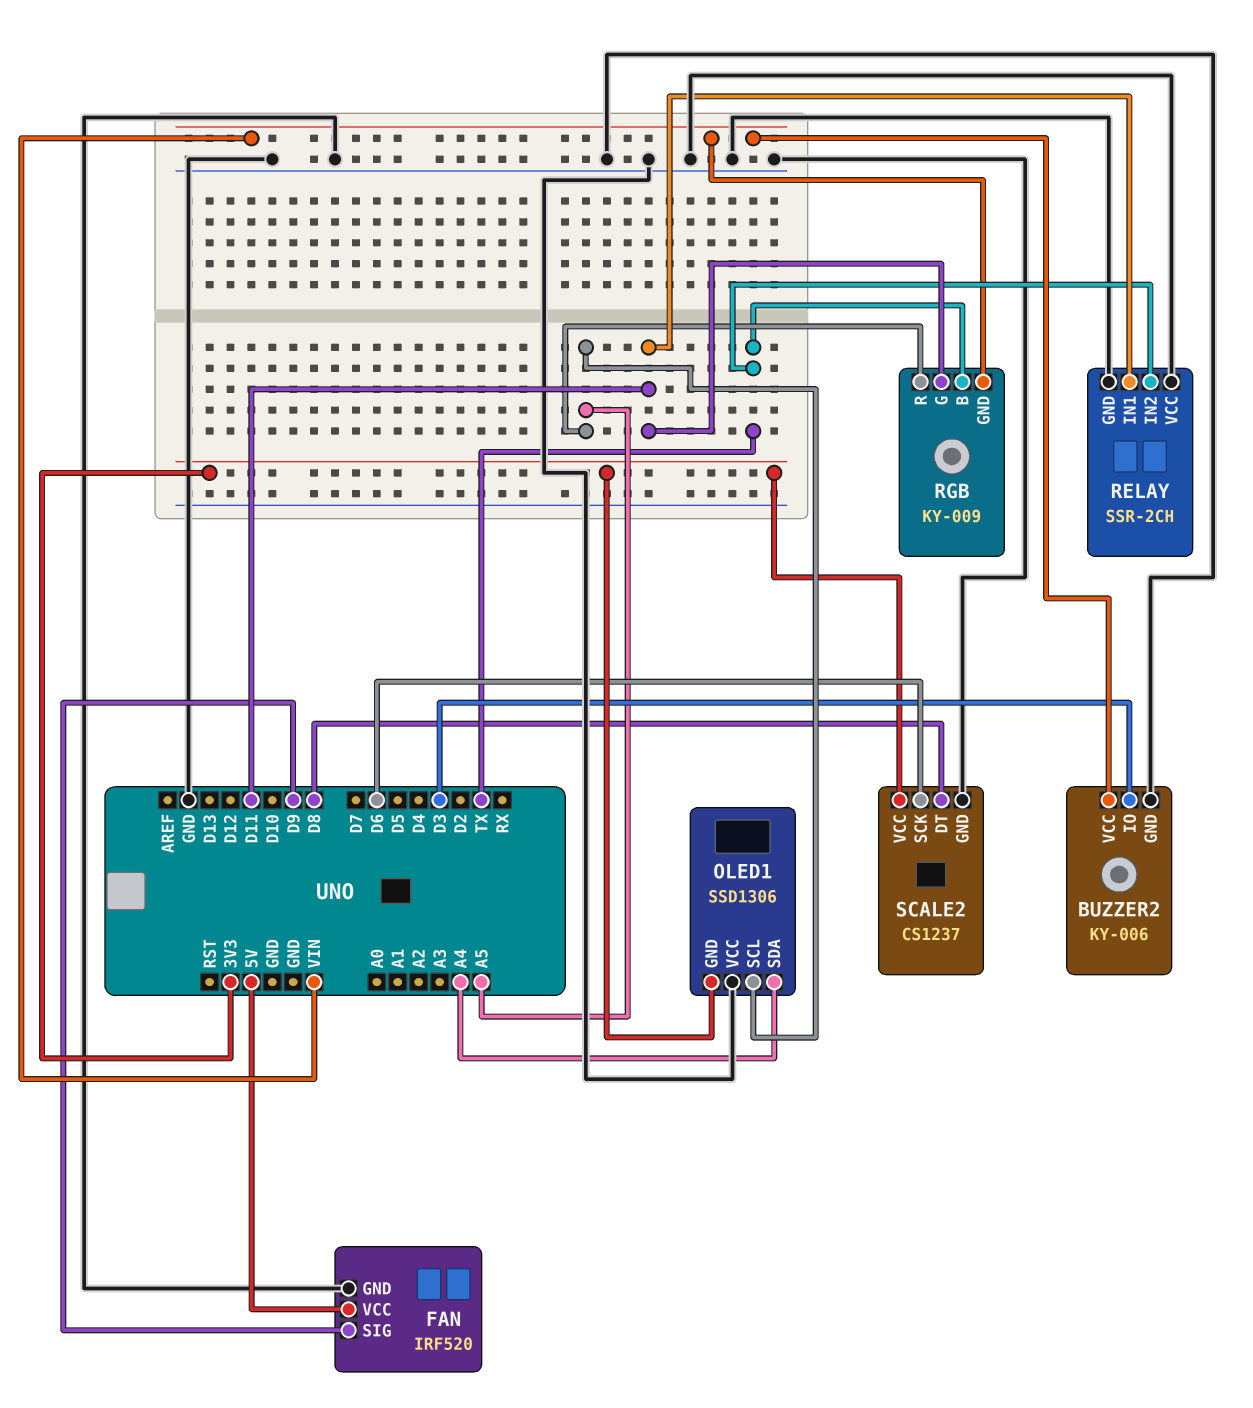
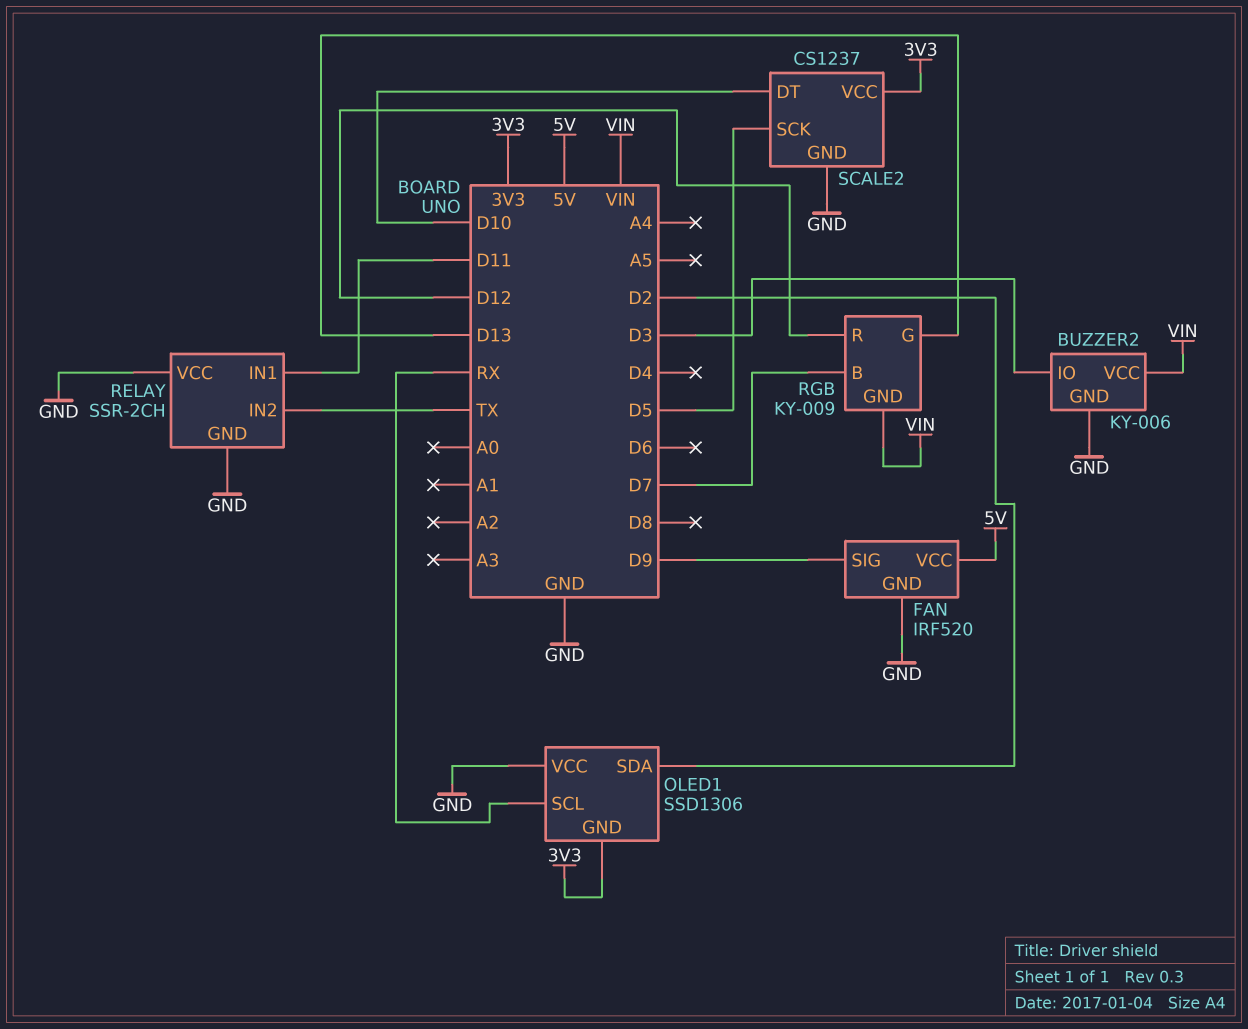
OLED1 pin SCL: A5 -> RX
OLED1 pin SDA: A4 -> D2
RGB pin B: TX -> D7
RGB pin G: D11 -> D13
RGB pin R: A5 -> D12
SCALE2 pin DT: D8 -> D10
SCALE2 pin SCK: D6 -> D5

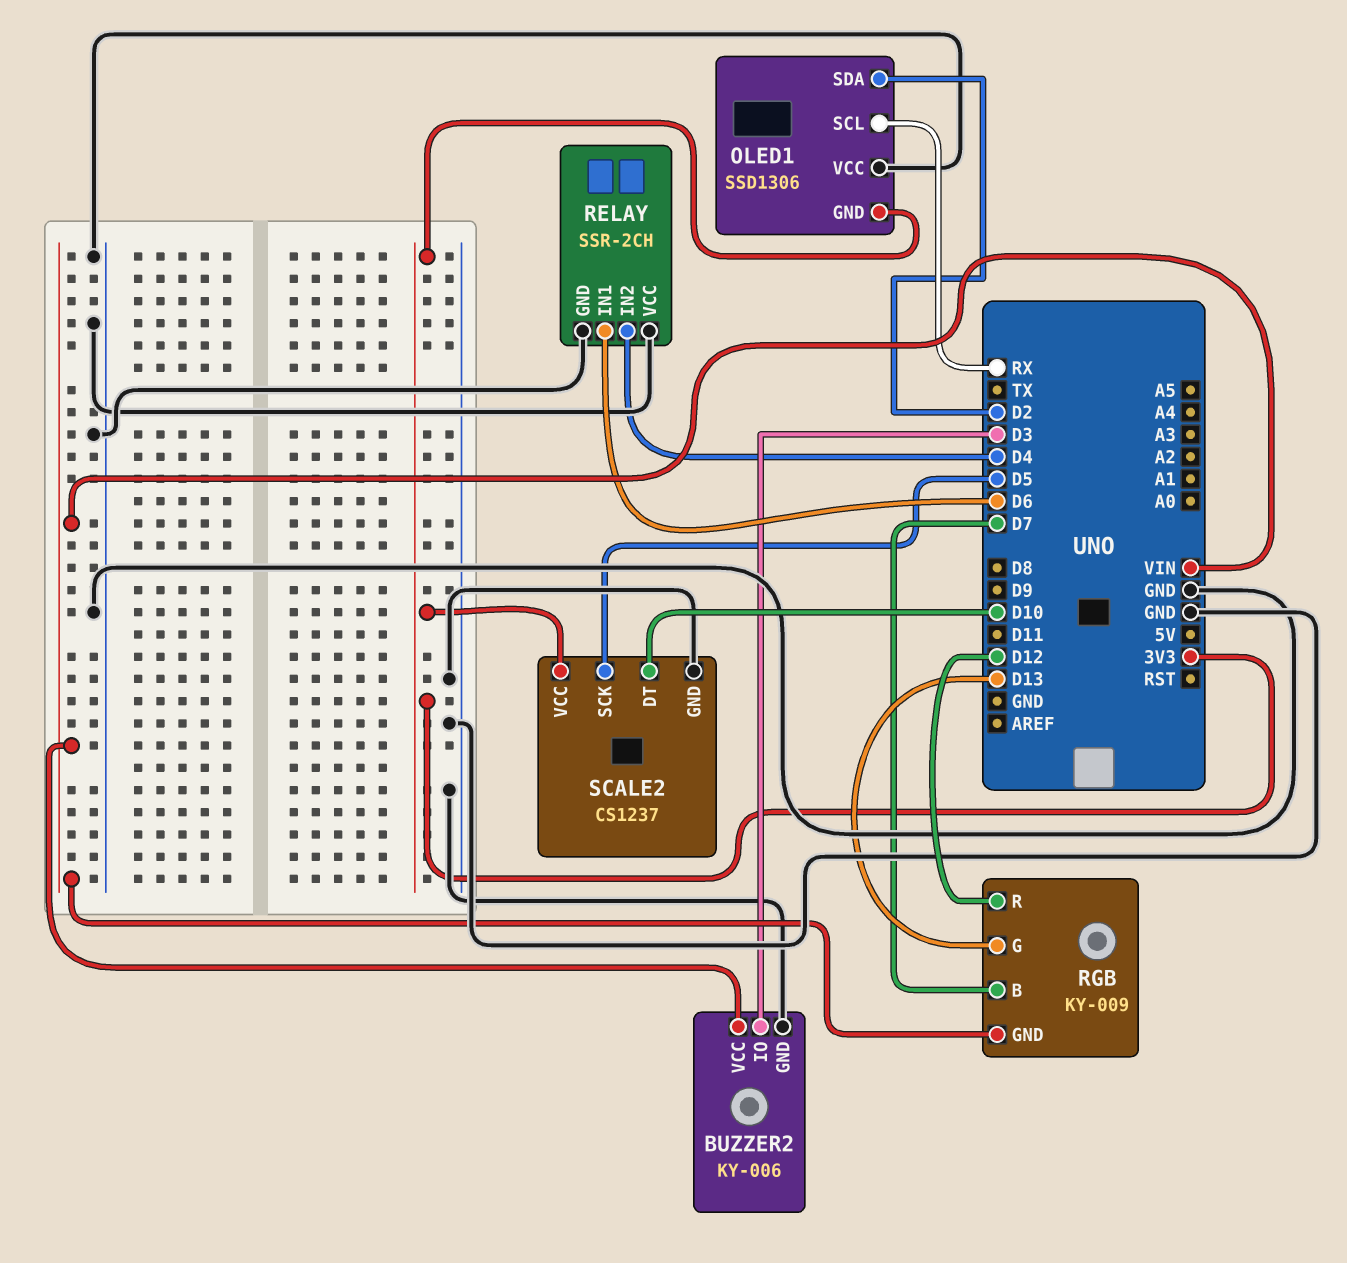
FAN: IRF520 -> none
FAN pin GND: GND -> none
FAN pin SIG: D9 -> none
FAN pin VCC: 5V -> none
RELAY pin IN1: D11 -> D6
RELAY pin IN2: TX -> D4

